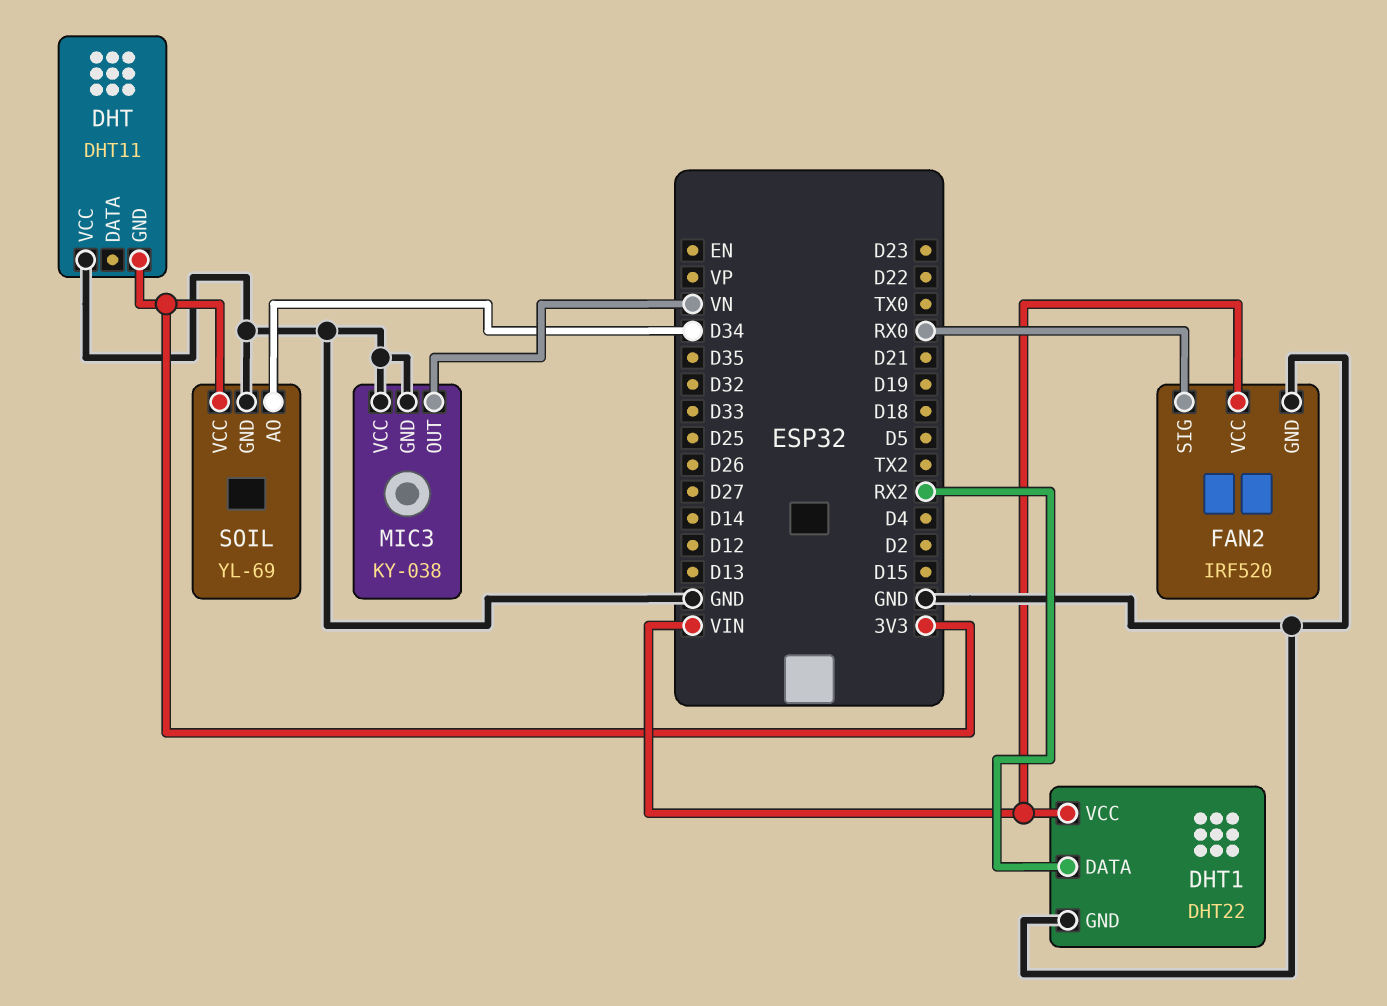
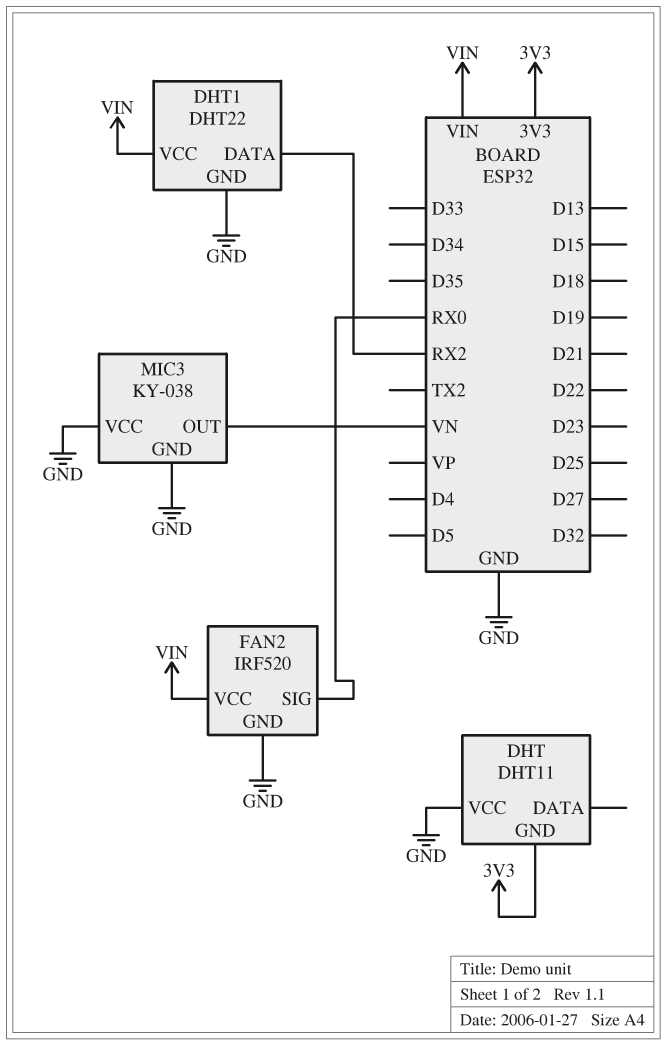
SOIL: YL-69 -> none
SOIL pin AO: D34 -> none
SOIL pin GND: GND -> none
SOIL pin VCC: 3V3 -> none

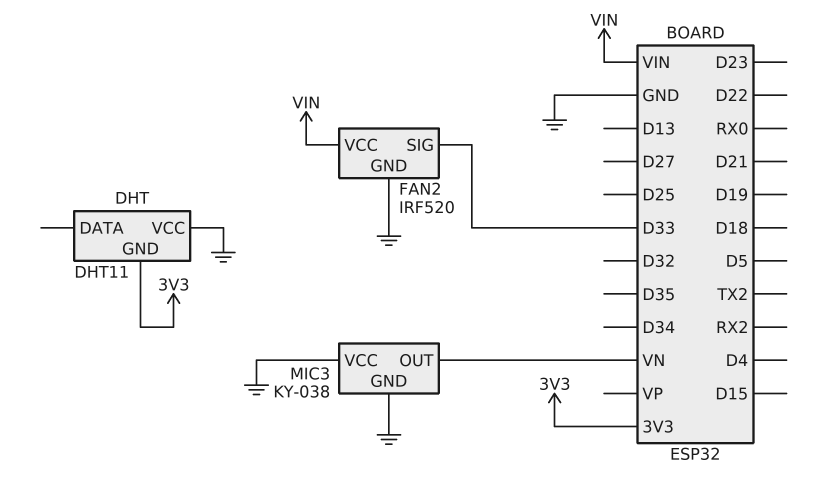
DHT1: DHT22 -> none
DHT1 pin DATA: RX2 -> none
DHT1 pin GND: GND -> none
DHT1 pin VCC: VIN -> none
FAN2 pin SIG: RX0 -> D33

